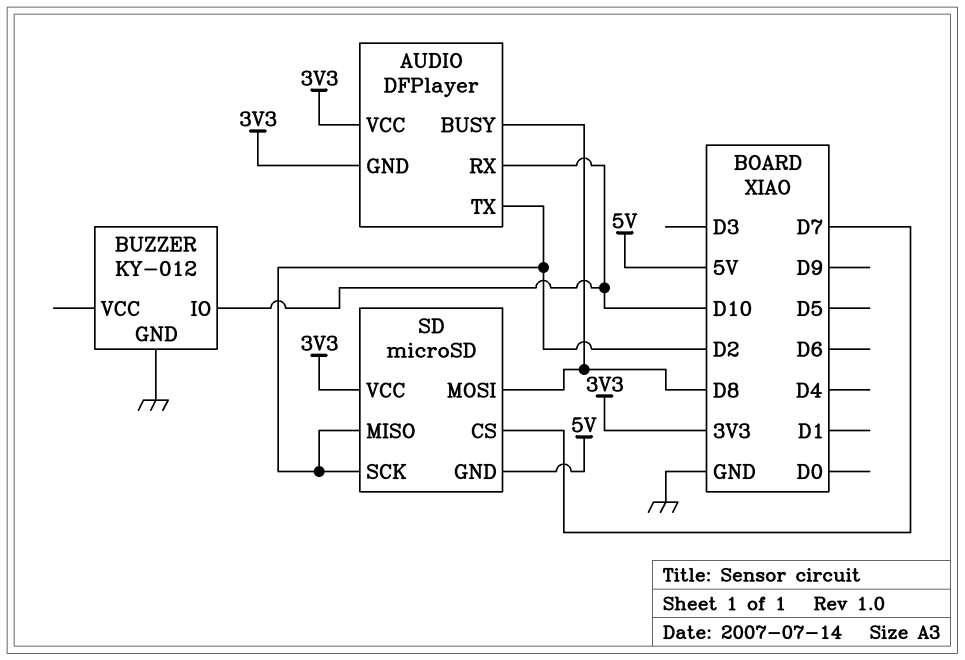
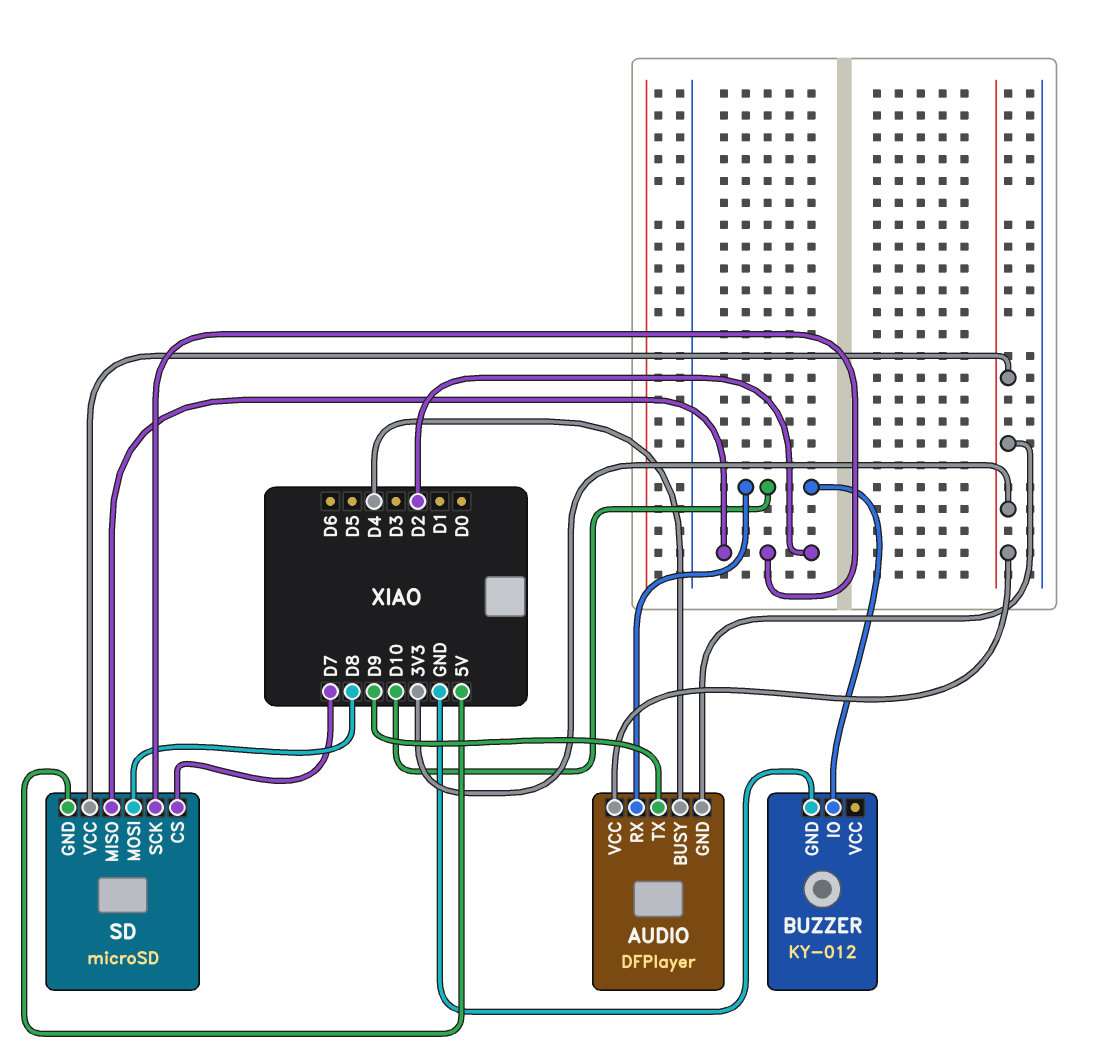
AUDIO pin BUSY: D8 -> D4
AUDIO pin TX: D2 -> D9

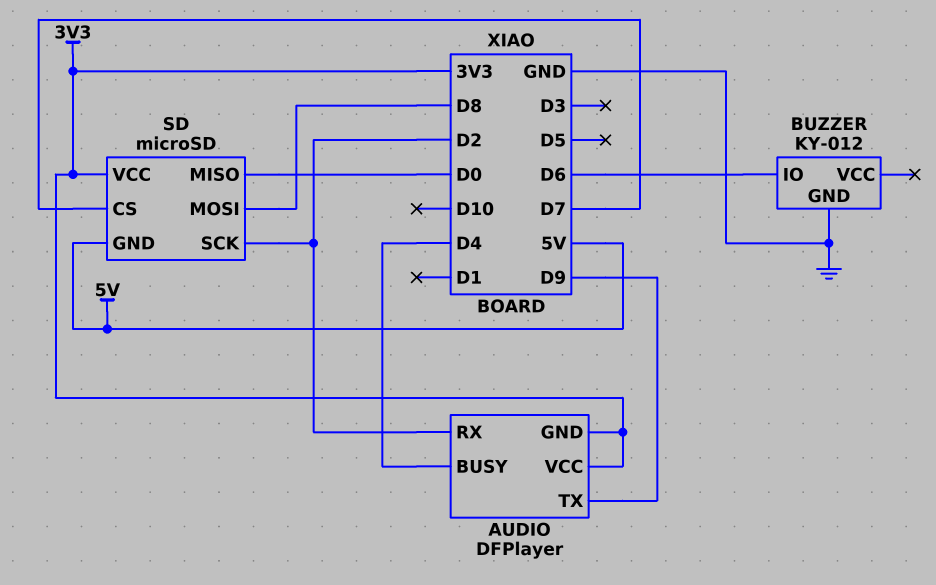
AUDIO pin RX: D10 -> D2
BUZZER pin IO: D10 -> D6
SD pin MISO: D2 -> D0

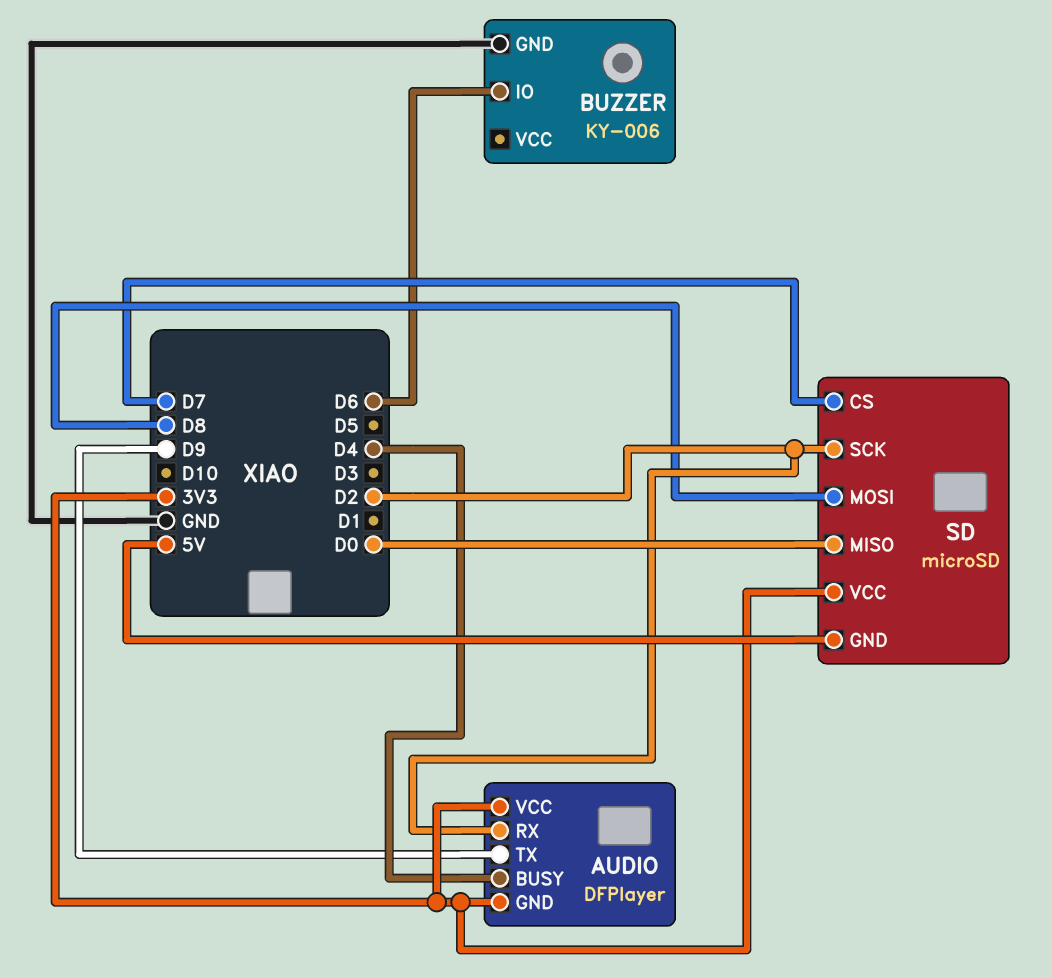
BUZZER: KY-012 -> KY-006

